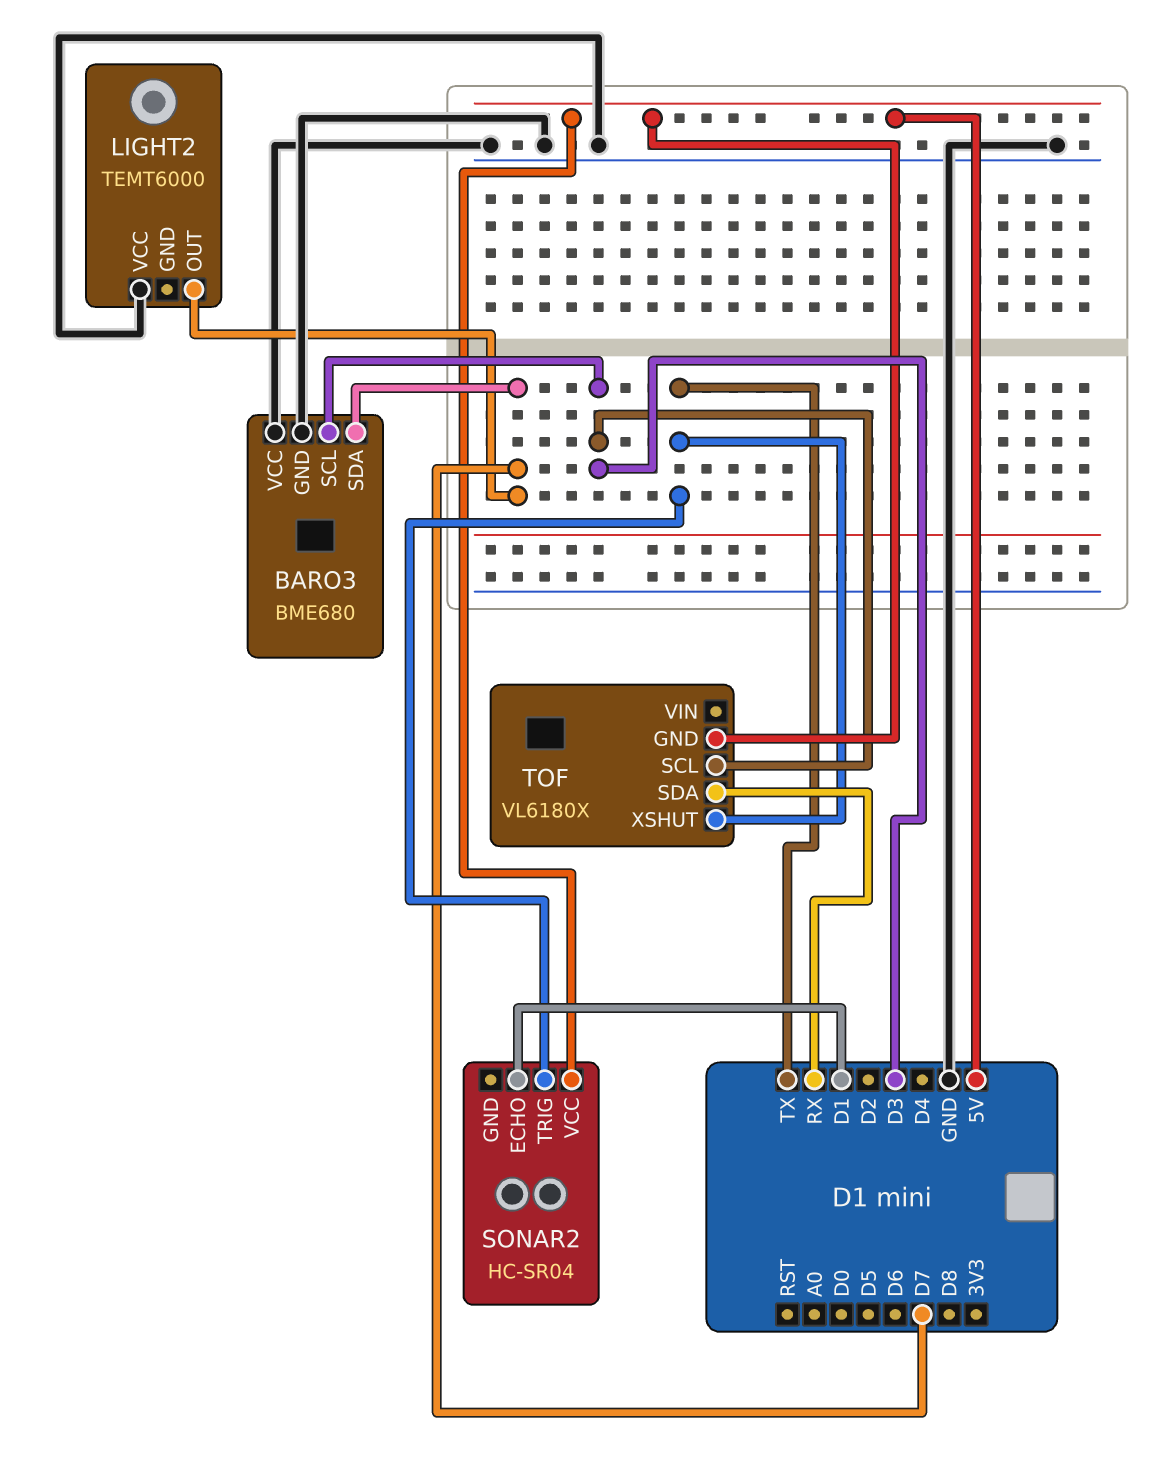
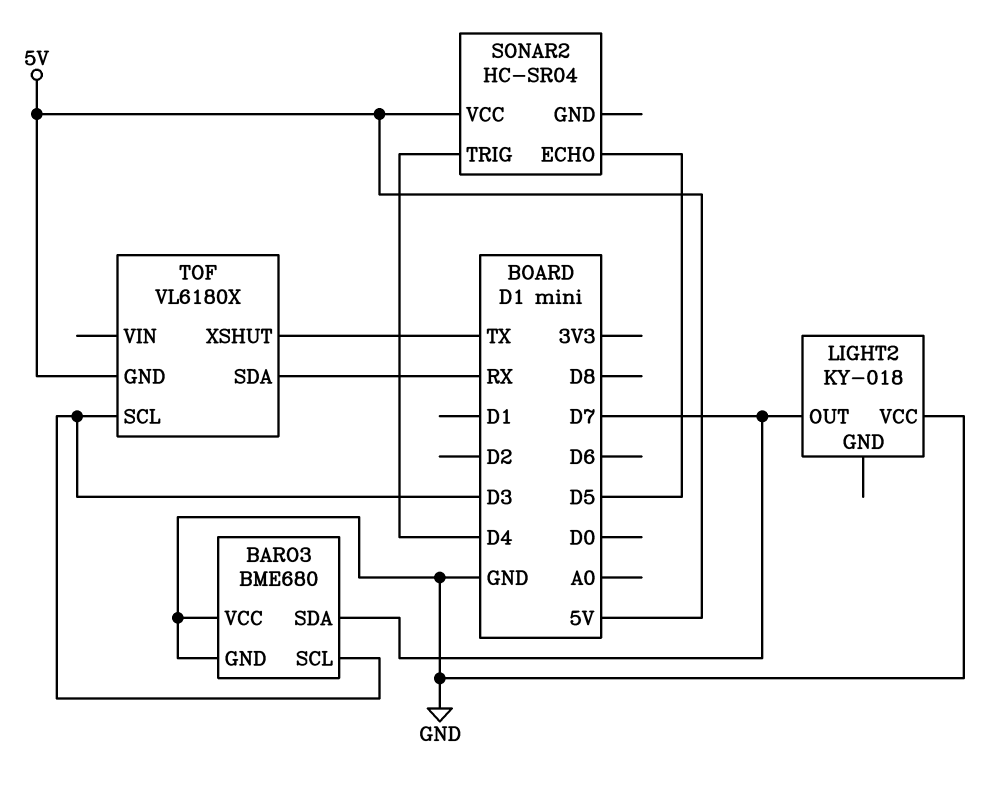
LIGHT2: TEMT6000 -> KY-018
SONAR2 pin ECHO: D1 -> D5
SONAR2 pin TRIG: TX -> D4

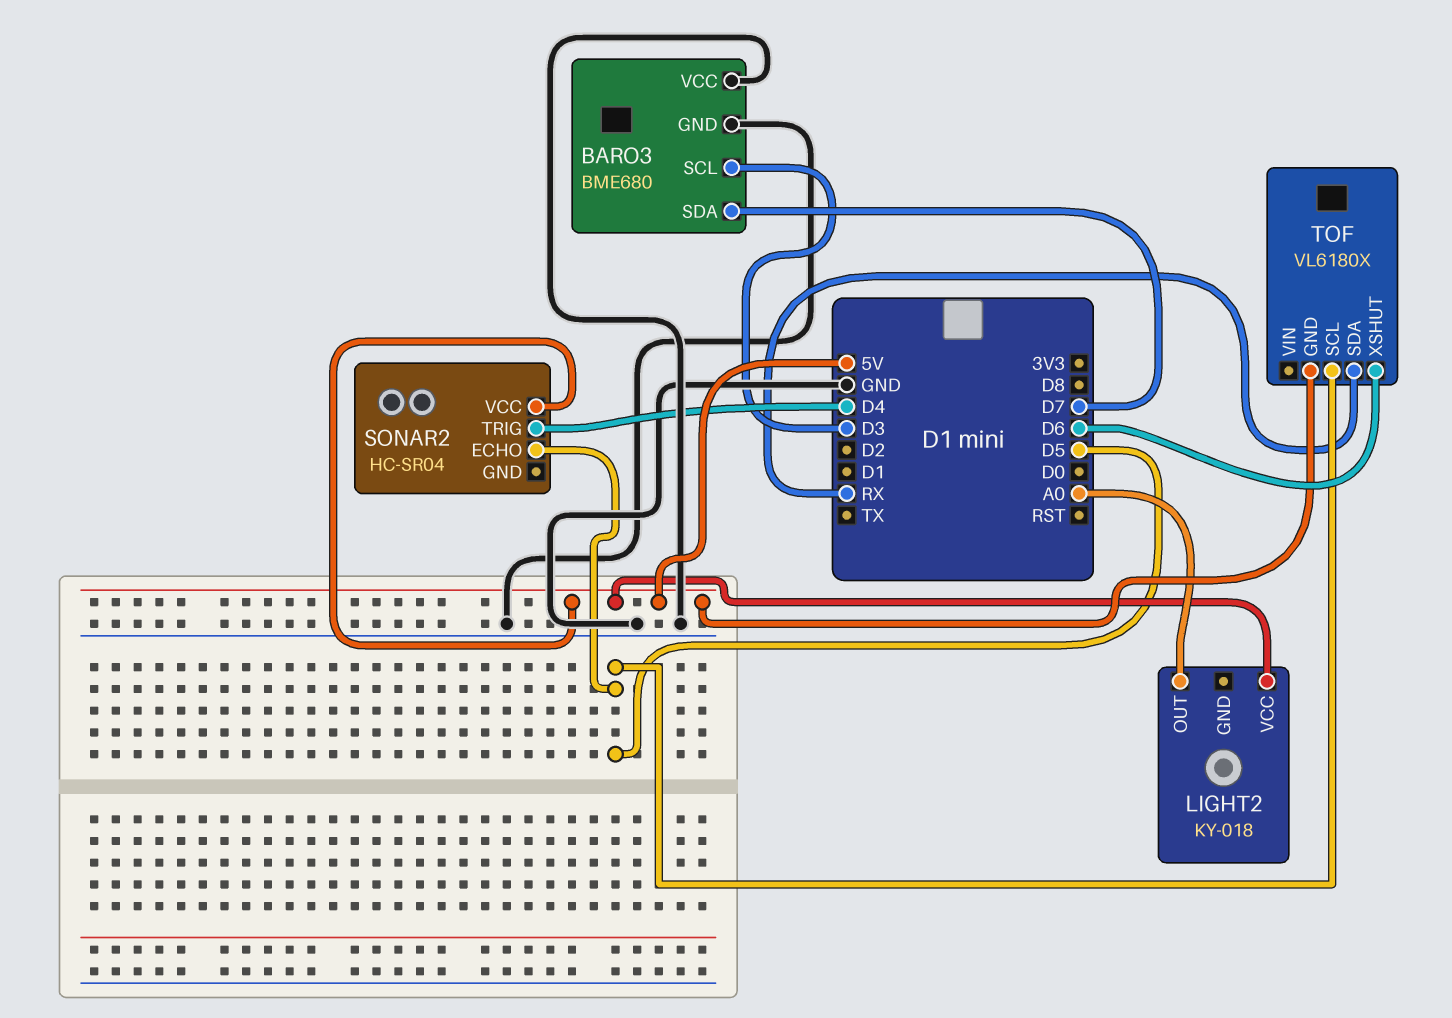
LIGHT2 pin OUT: D7 -> A0
LIGHT2 pin VCC: GND -> 5V
TOF pin SCL: D3 -> D5
TOF pin XSHUT: TX -> D6

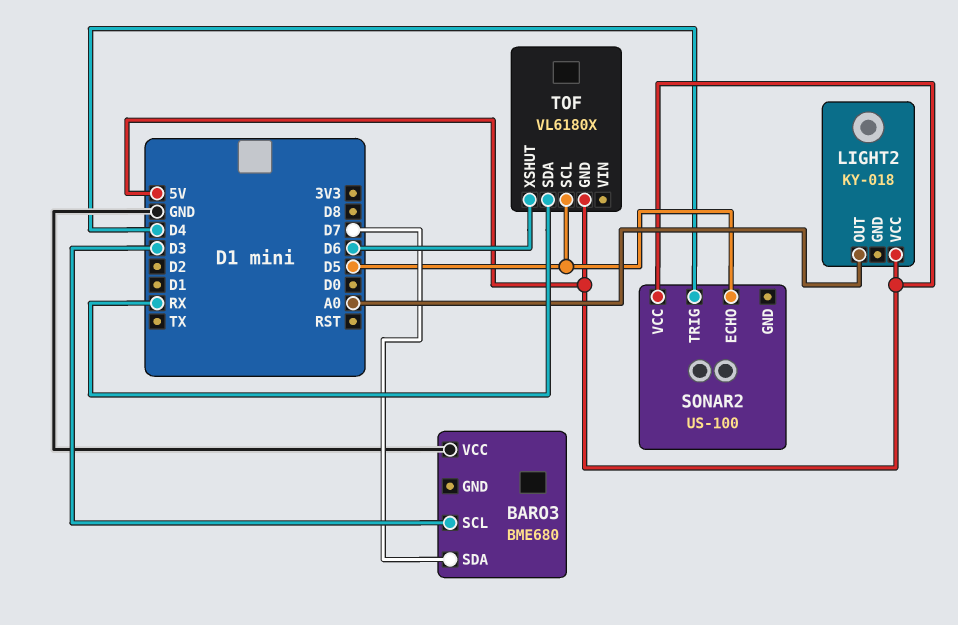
BARO3 pin GND: GND -> none
SONAR2: HC-SR04 -> US-100

